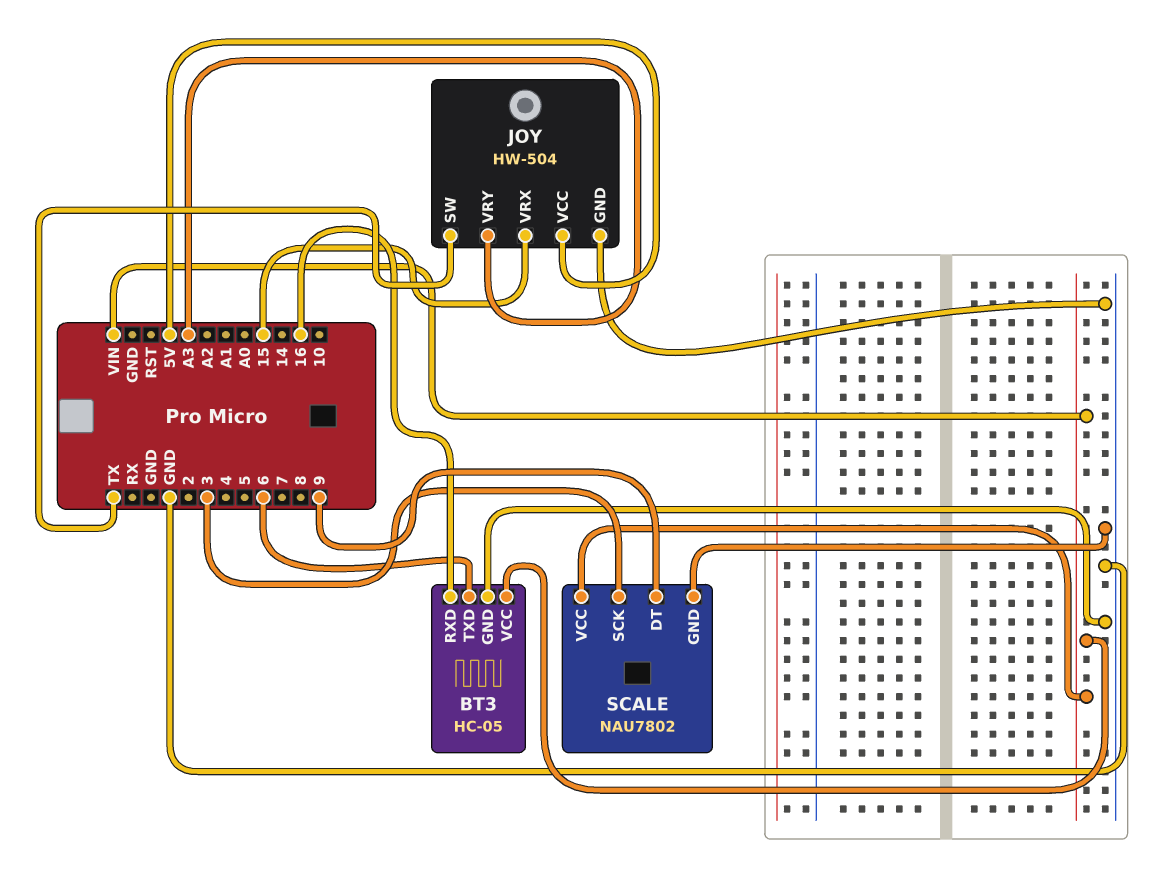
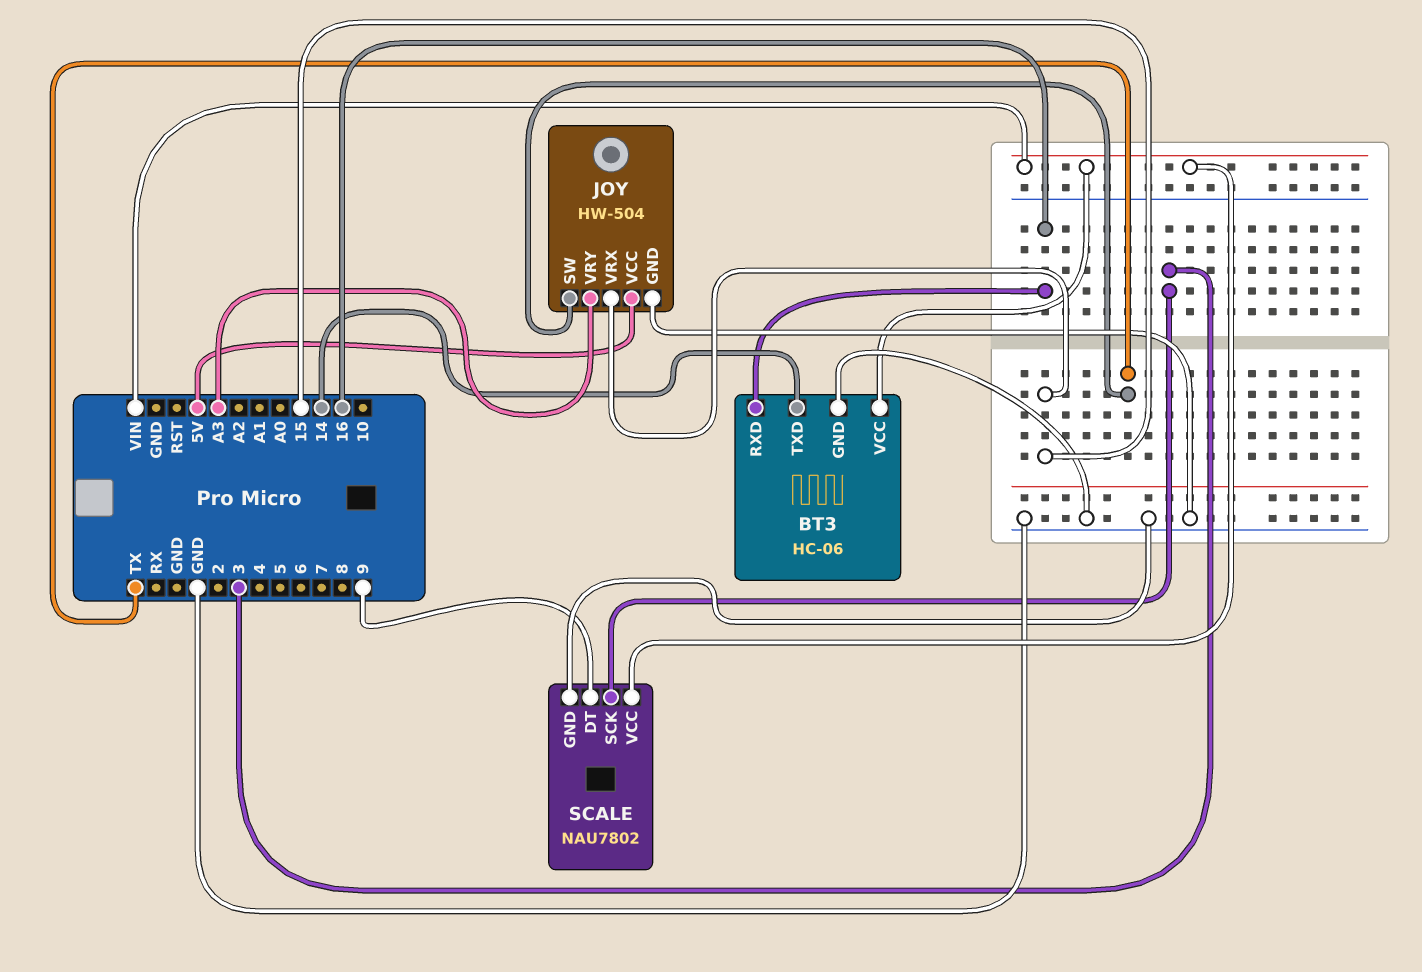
BT3: HC-05 -> HC-06
BT3 pin TXD: 6 -> 14

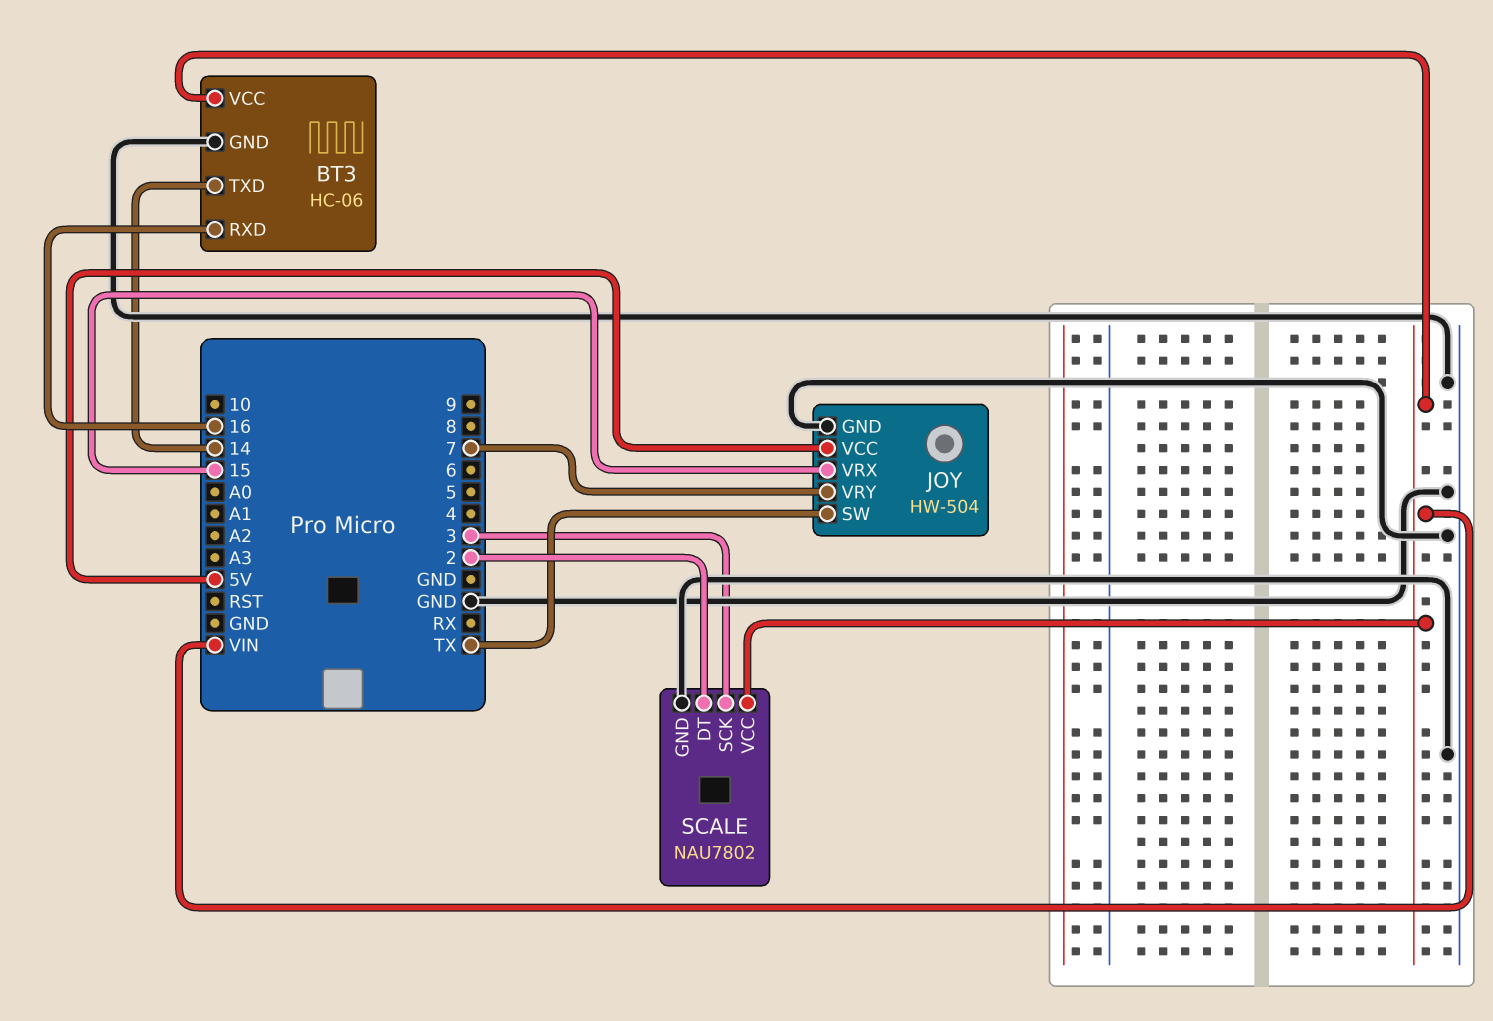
JOY pin VRY: A3 -> 7
SCALE pin DT: 9 -> 2

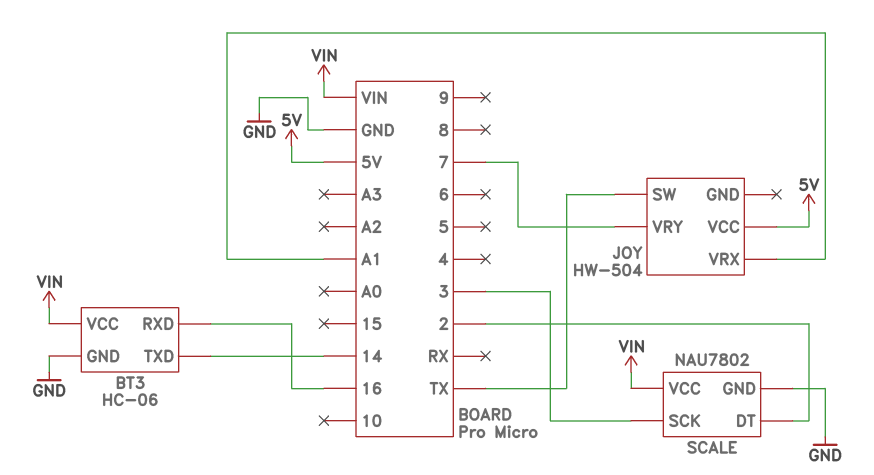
JOY pin GND: GND -> none
JOY pin VRX: 15 -> A1

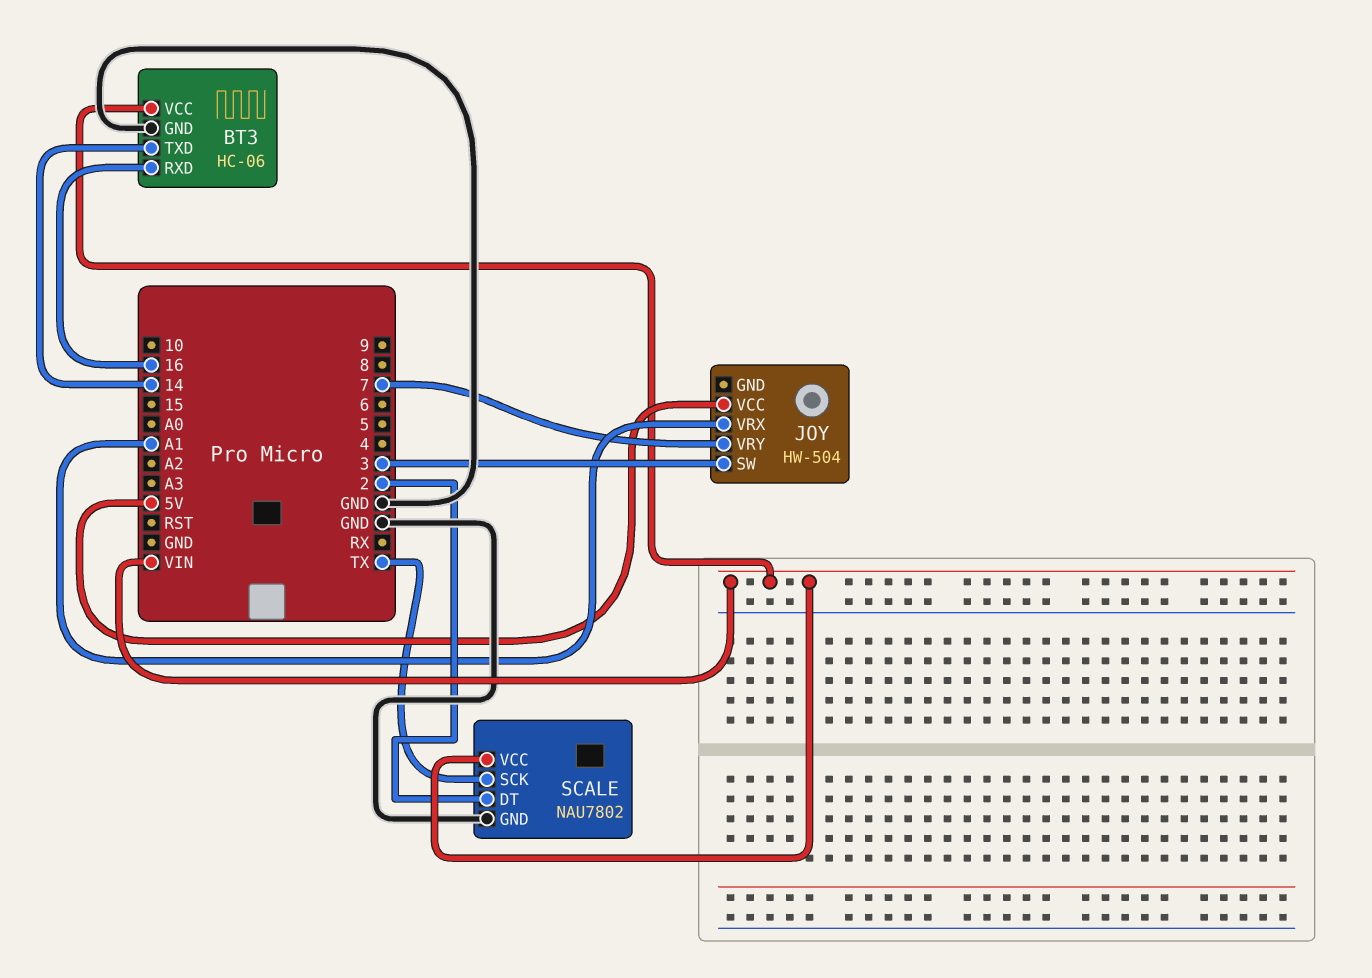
JOY pin SW: TX -> 3
SCALE pin SCK: 3 -> TX

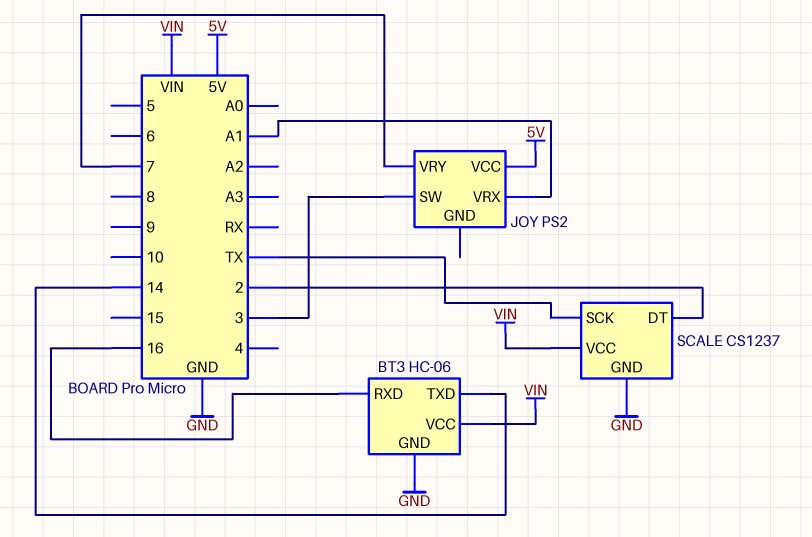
JOY: HW-504 -> PS2
SCALE: NAU7802 -> CS1237

